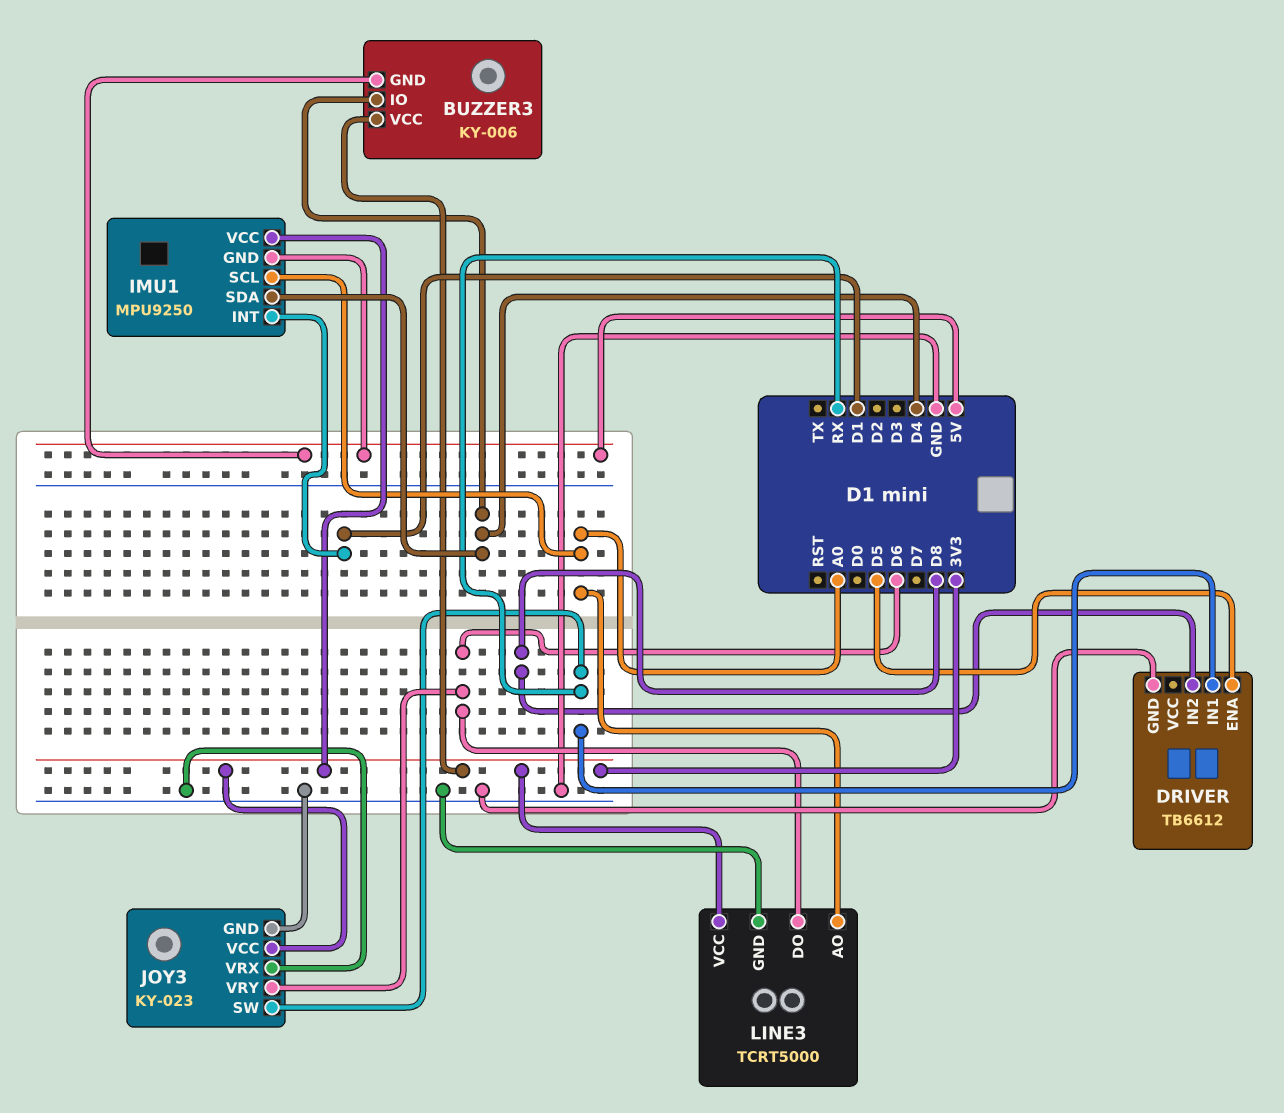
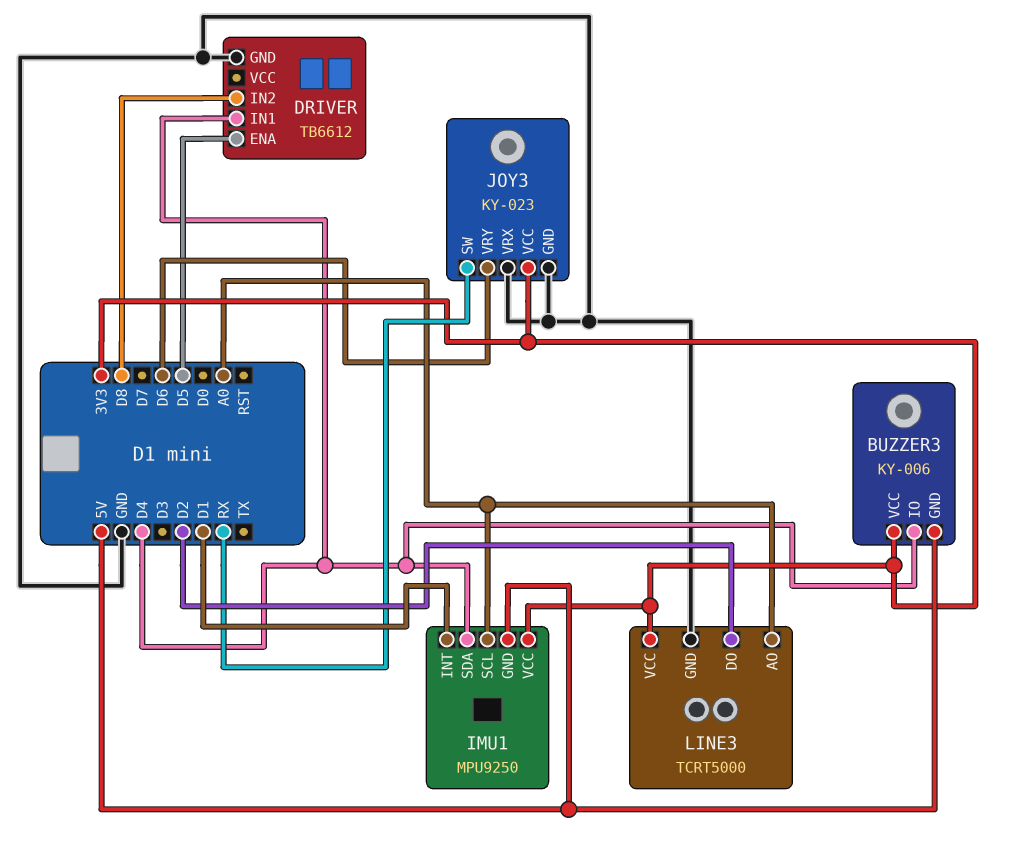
DRIVER pin IN1: RX -> D4
LINE3 pin DO: D6 -> D2

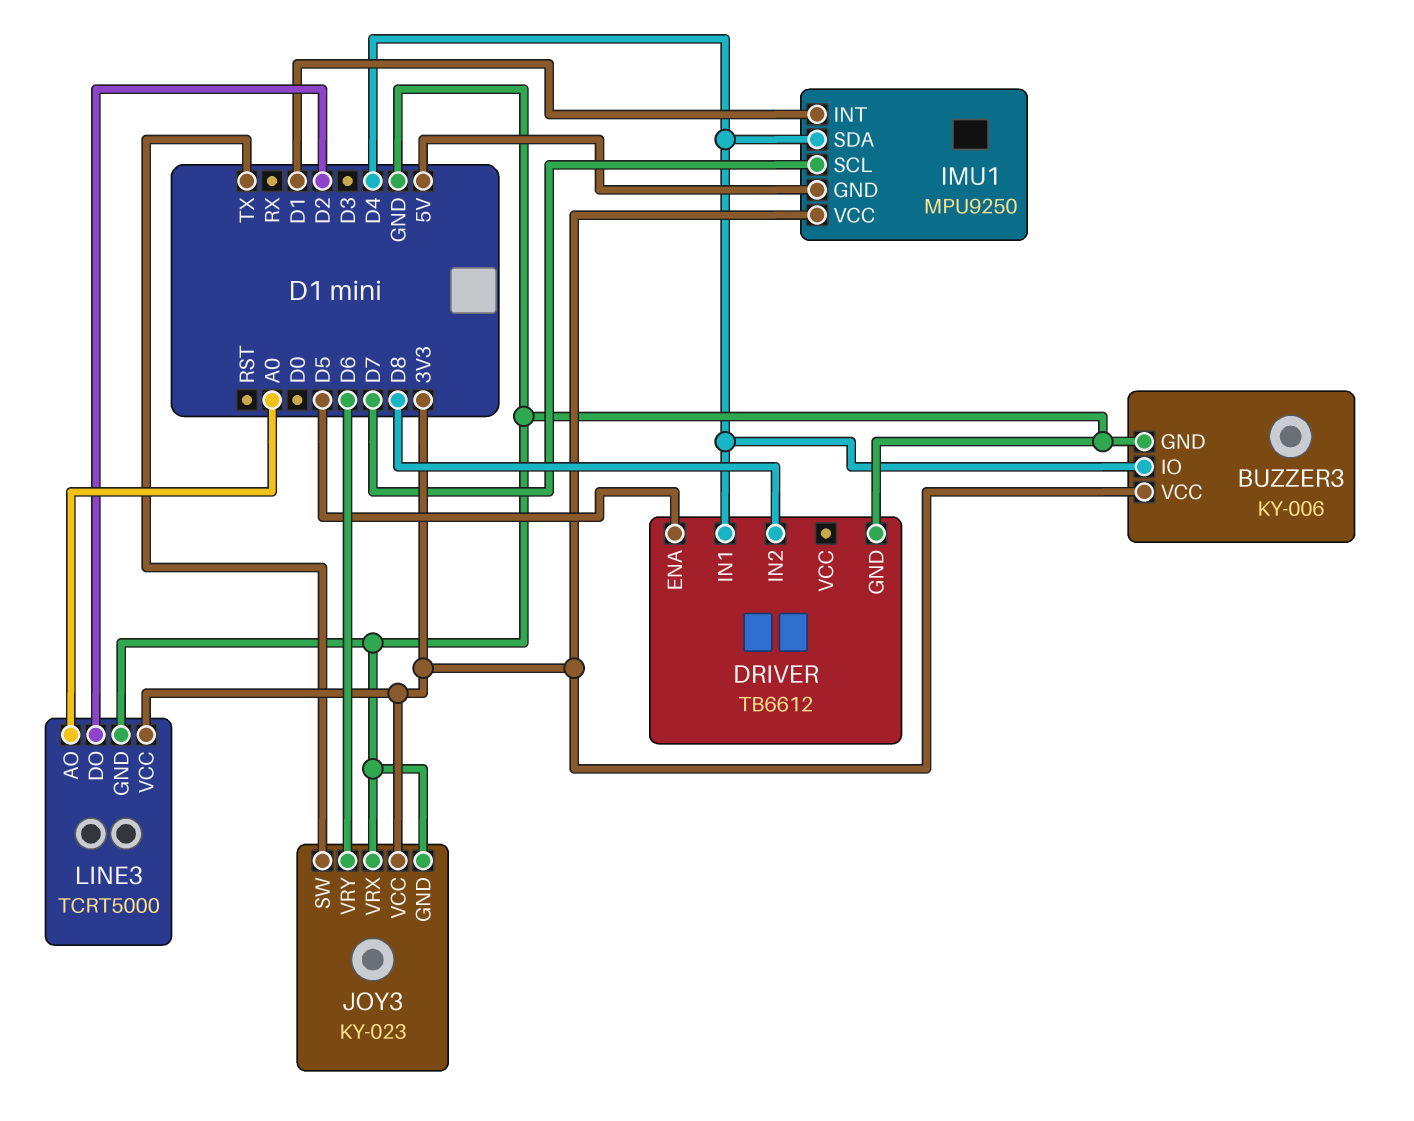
BUZZER3 pin GND: 5V -> GND
IMU1 pin SCL: A0 -> D7
JOY3 pin SW: RX -> TX

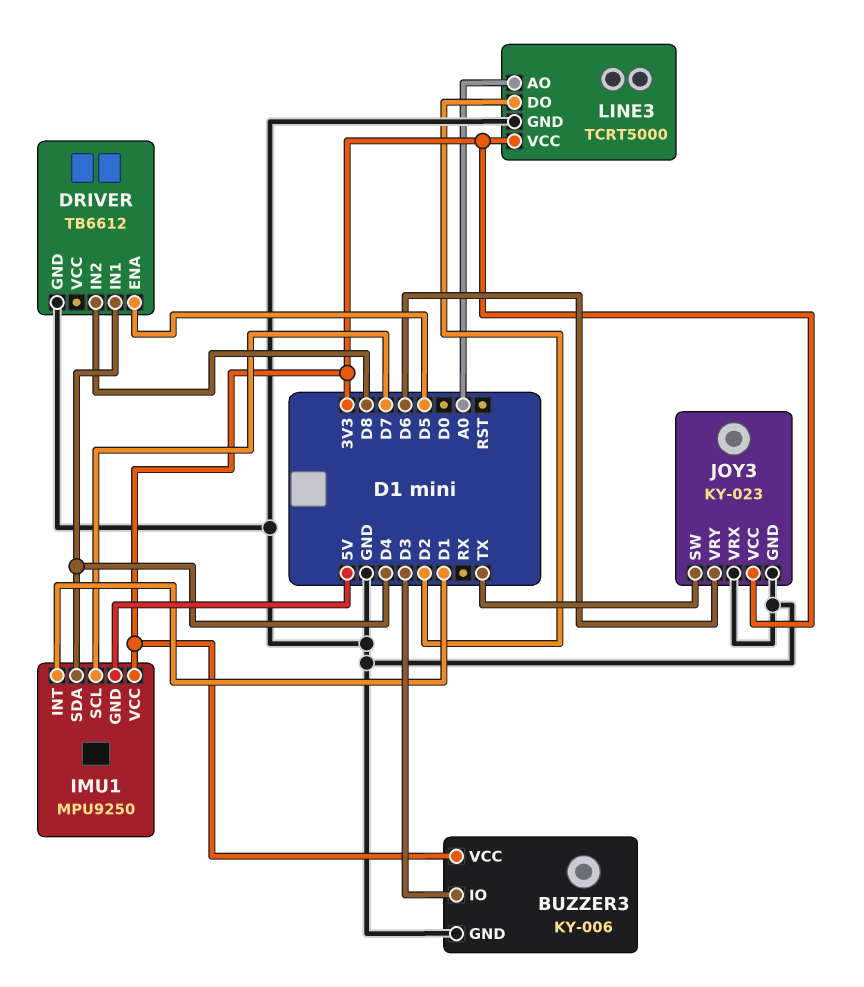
BUZZER3 pin IO: D4 -> D3

